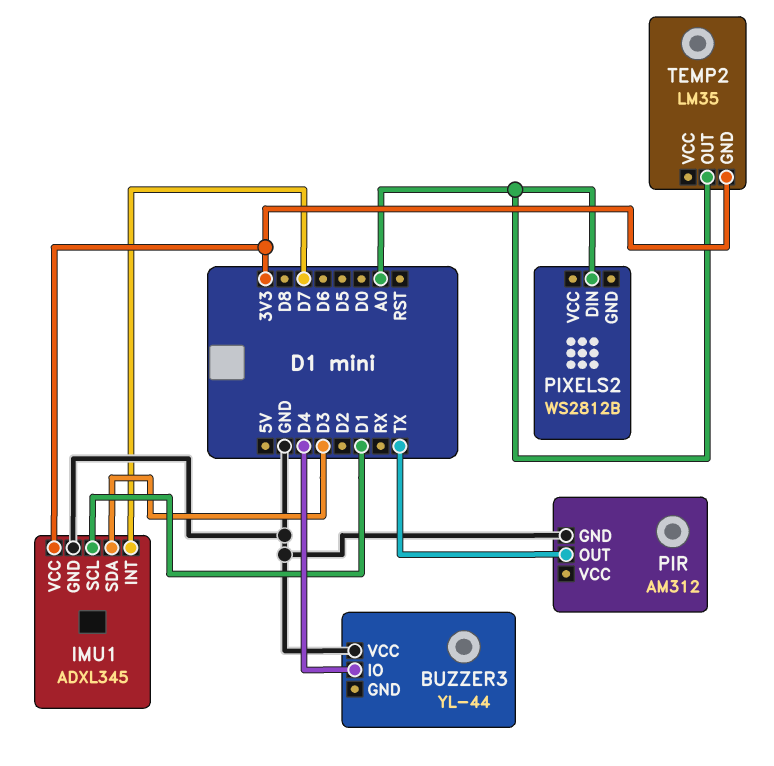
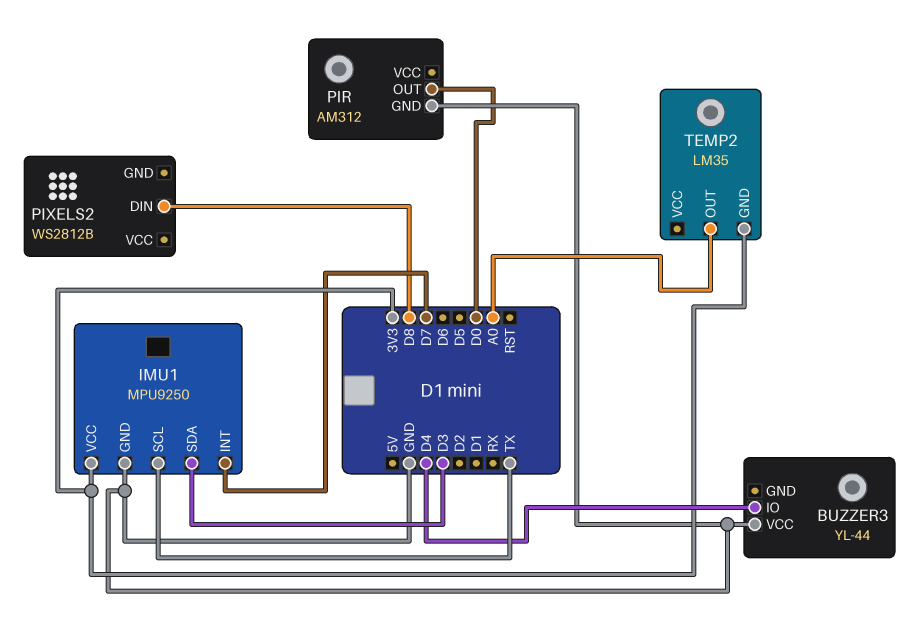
IMU1: ADXL345 -> MPU9250
IMU1 pin SCL: D1 -> TX
PIR pin OUT: TX -> D0
PIXELS2 pin DIN: A0 -> D8

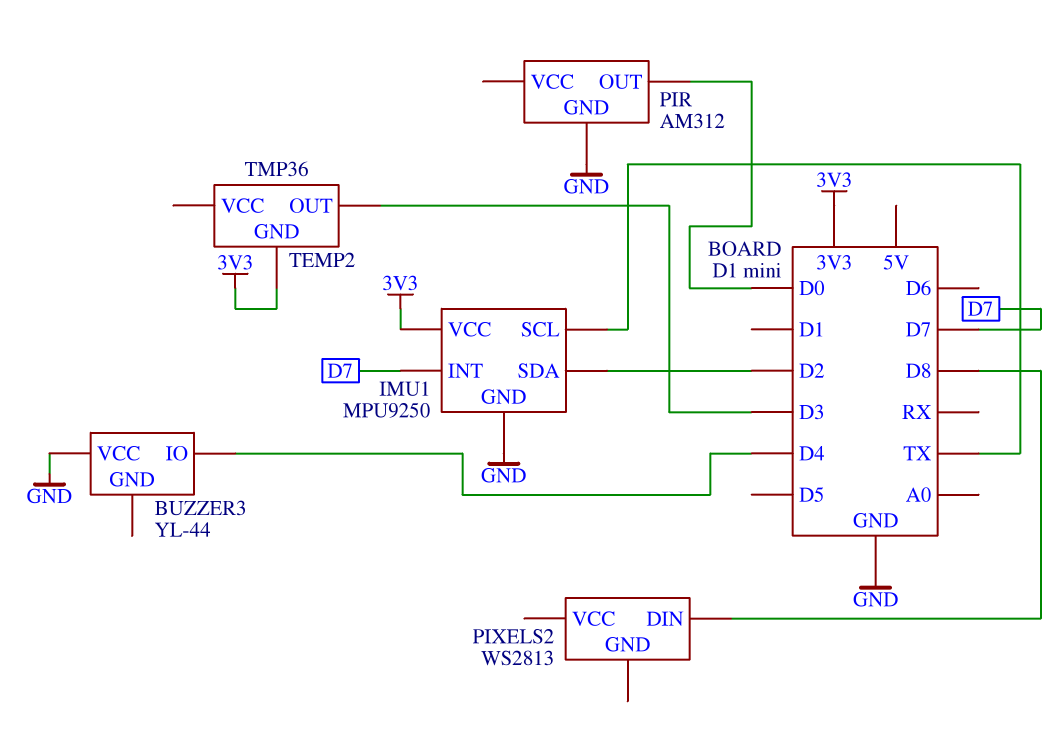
IMU1 pin SDA: D3 -> D2
PIXELS2: WS2812B -> WS2813
TEMP2: LM35 -> TMP36
TEMP2 pin OUT: A0 -> D3

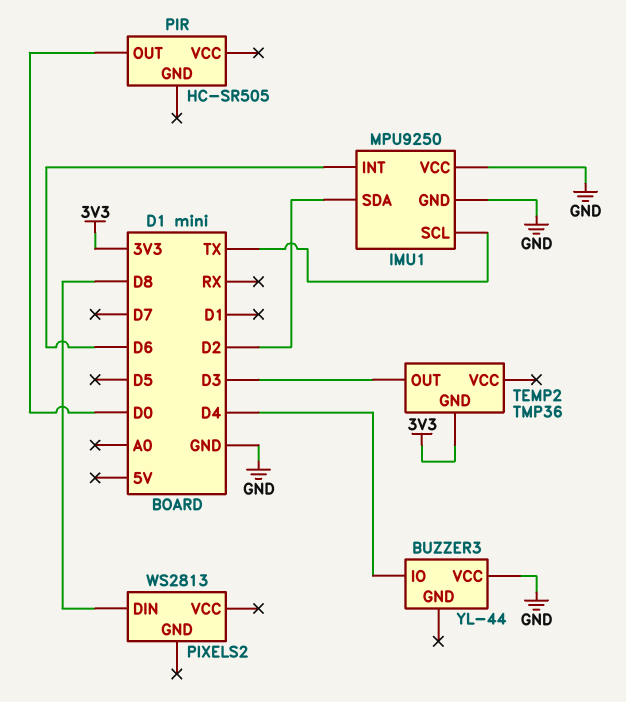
IMU1 pin INT: D7 -> D6
IMU1 pin VCC: 3V3 -> GND
PIR: AM312 -> HC-SR505
PIR pin GND: GND -> none

